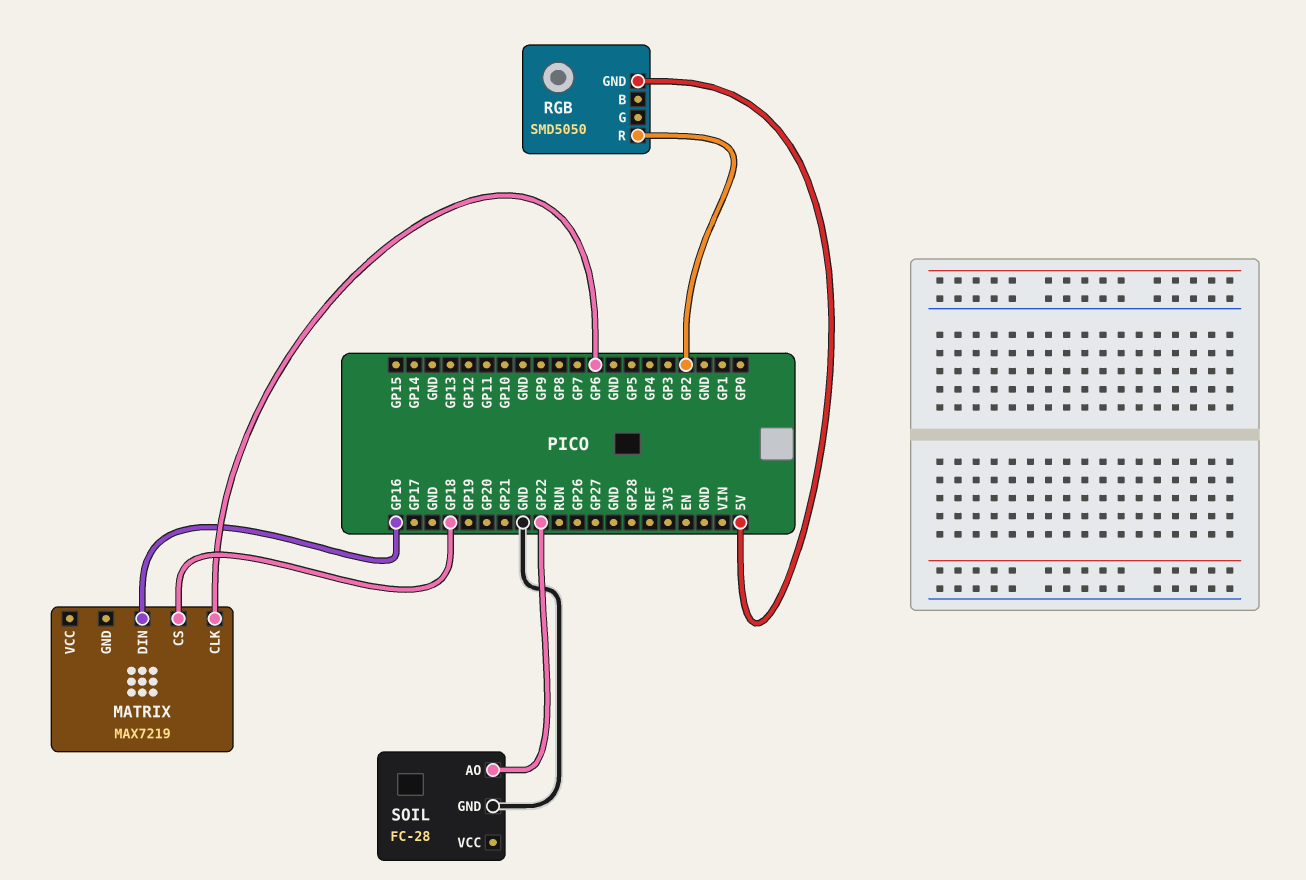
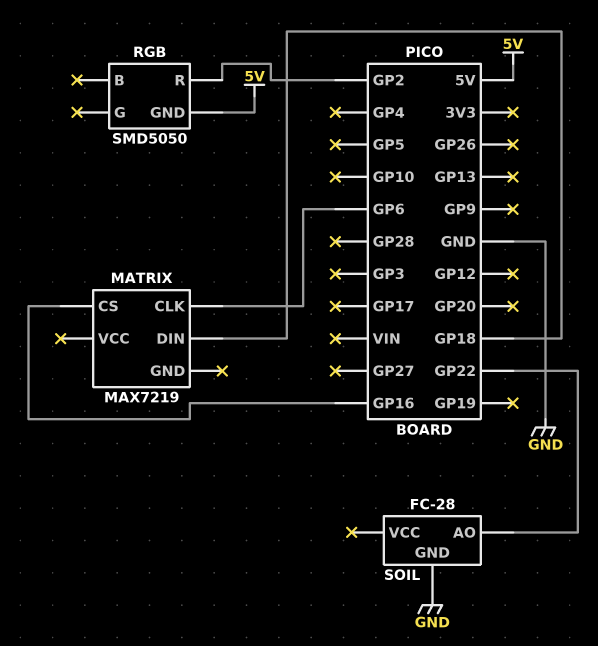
MATRIX pin CS: GP18 -> GP16
MATRIX pin DIN: GP16 -> GP18

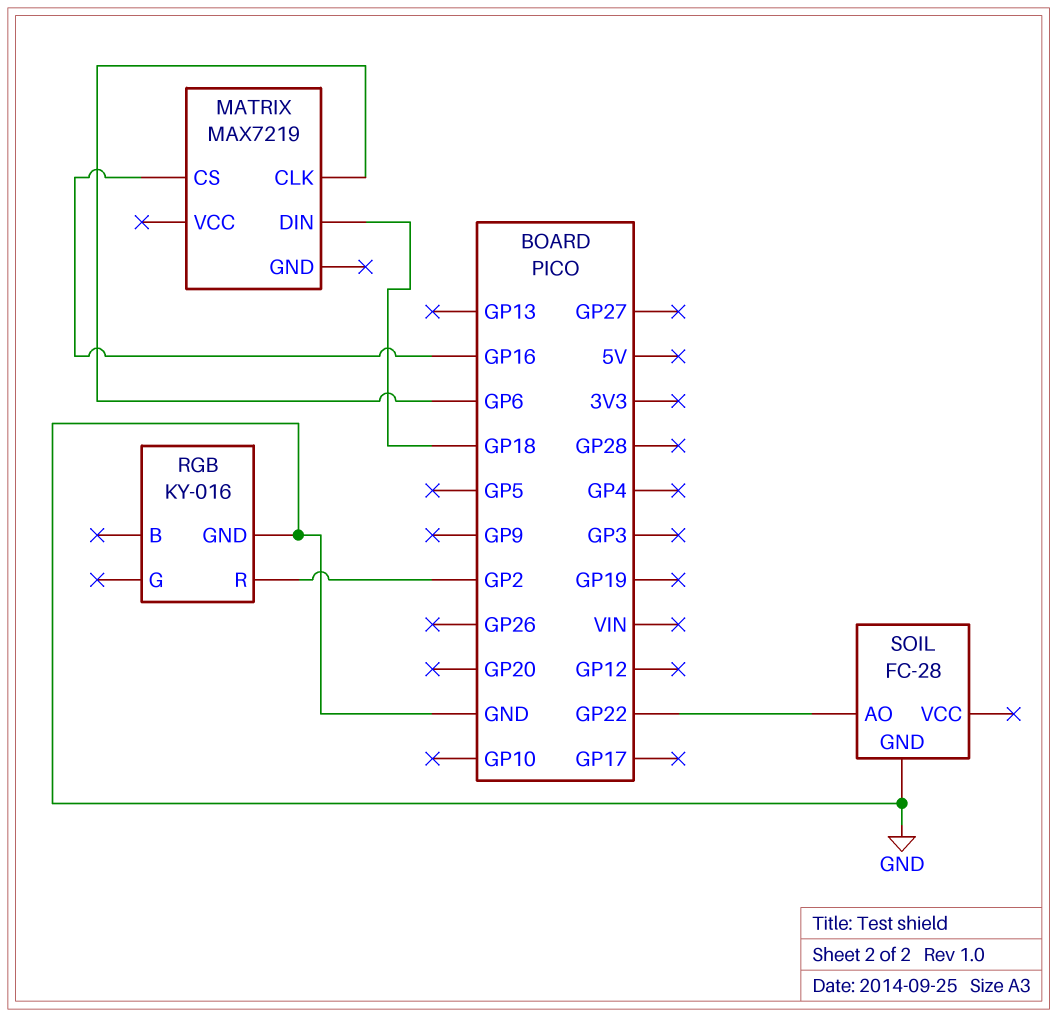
RGB: SMD5050 -> KY-016
RGB pin GND: 5V -> GND

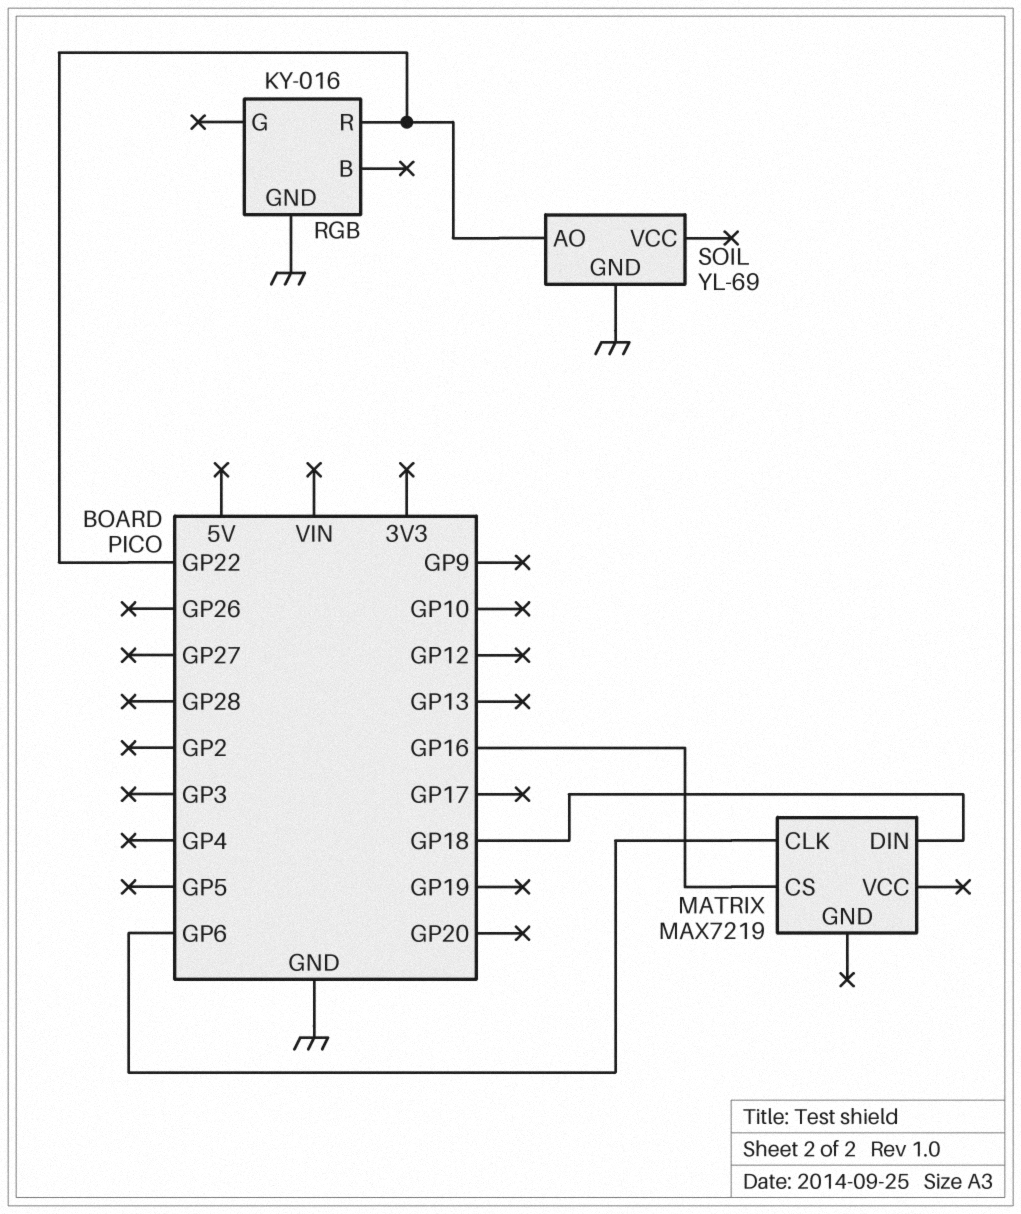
RGB pin R: GP2 -> GP22
SOIL: FC-28 -> YL-69

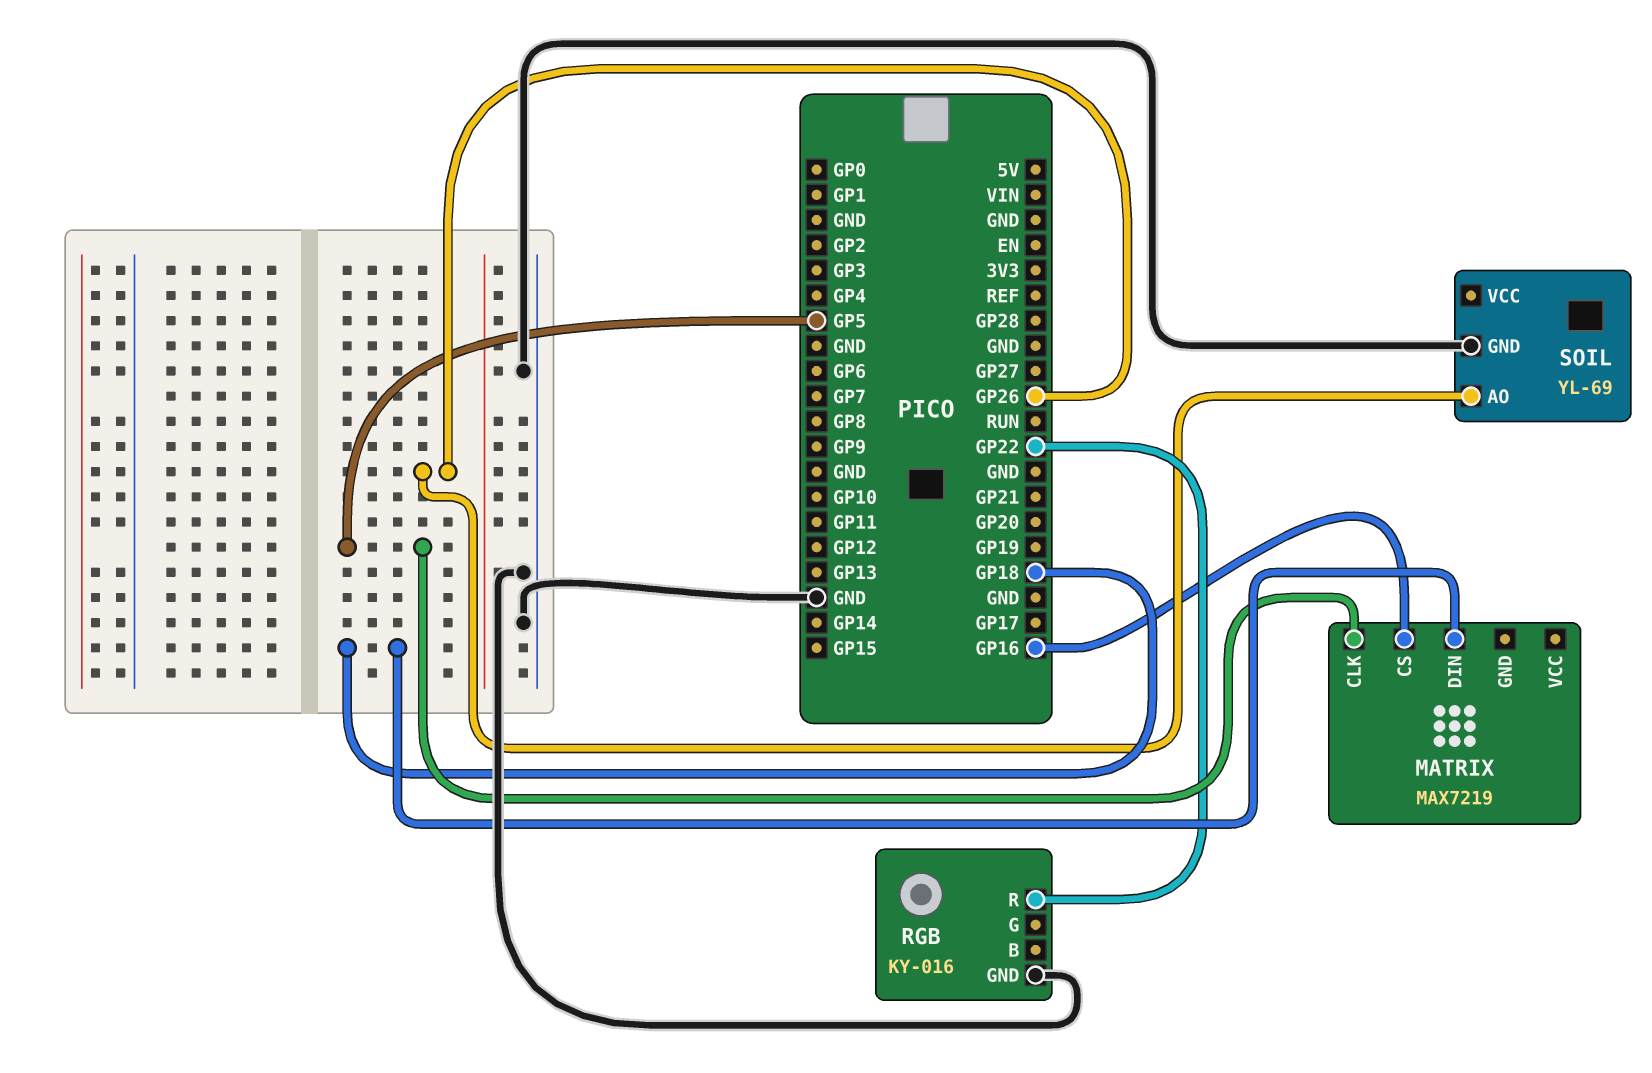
MATRIX pin CLK: GP6 -> GP5
SOIL pin AO: GP22 -> GP26

